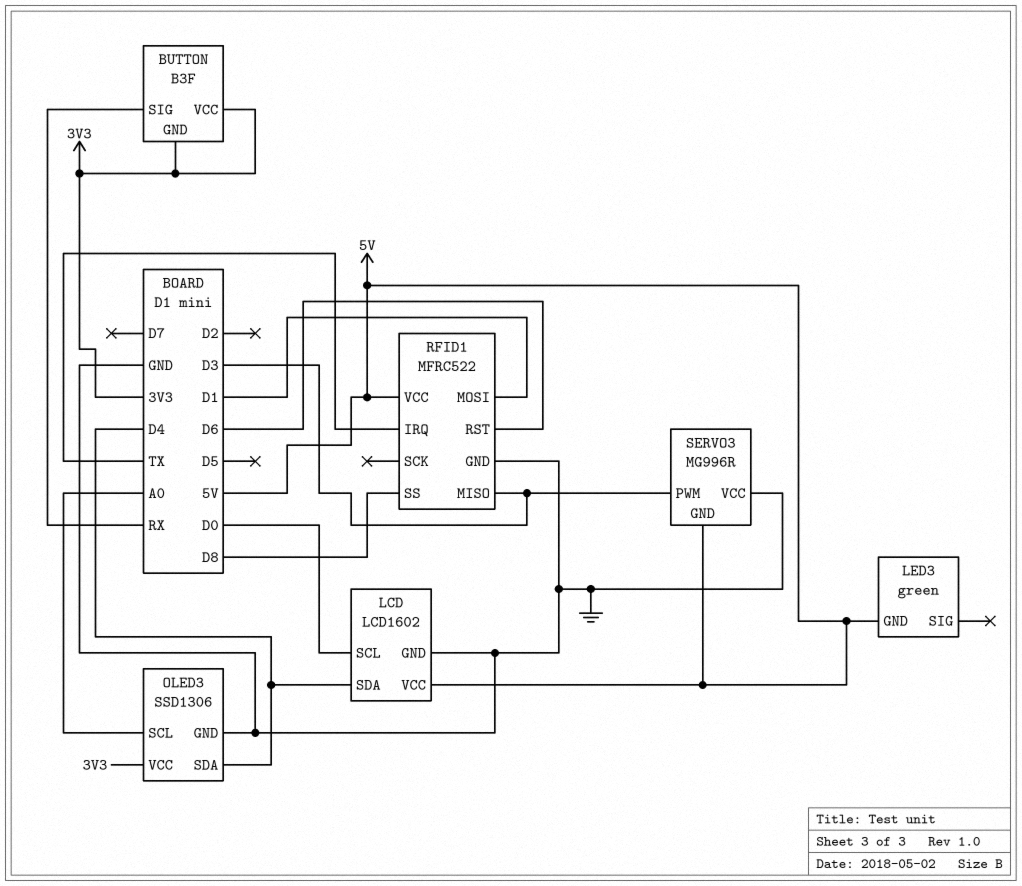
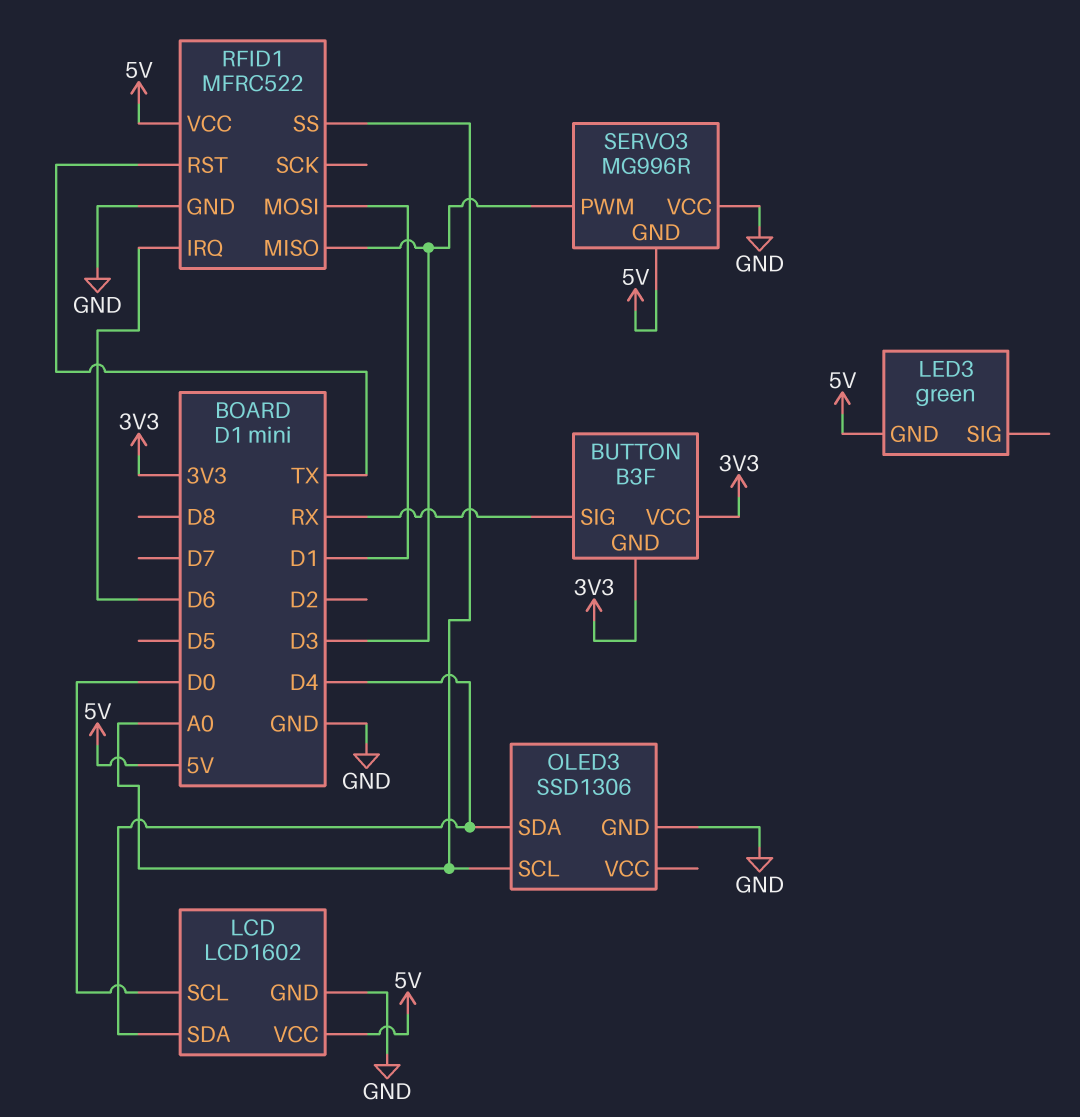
OLED3 pin VCC: 3V3 -> none
RFID1 pin IRQ: TX -> D6
RFID1 pin RST: D6 -> TX
RFID1 pin SS: D8 -> A0

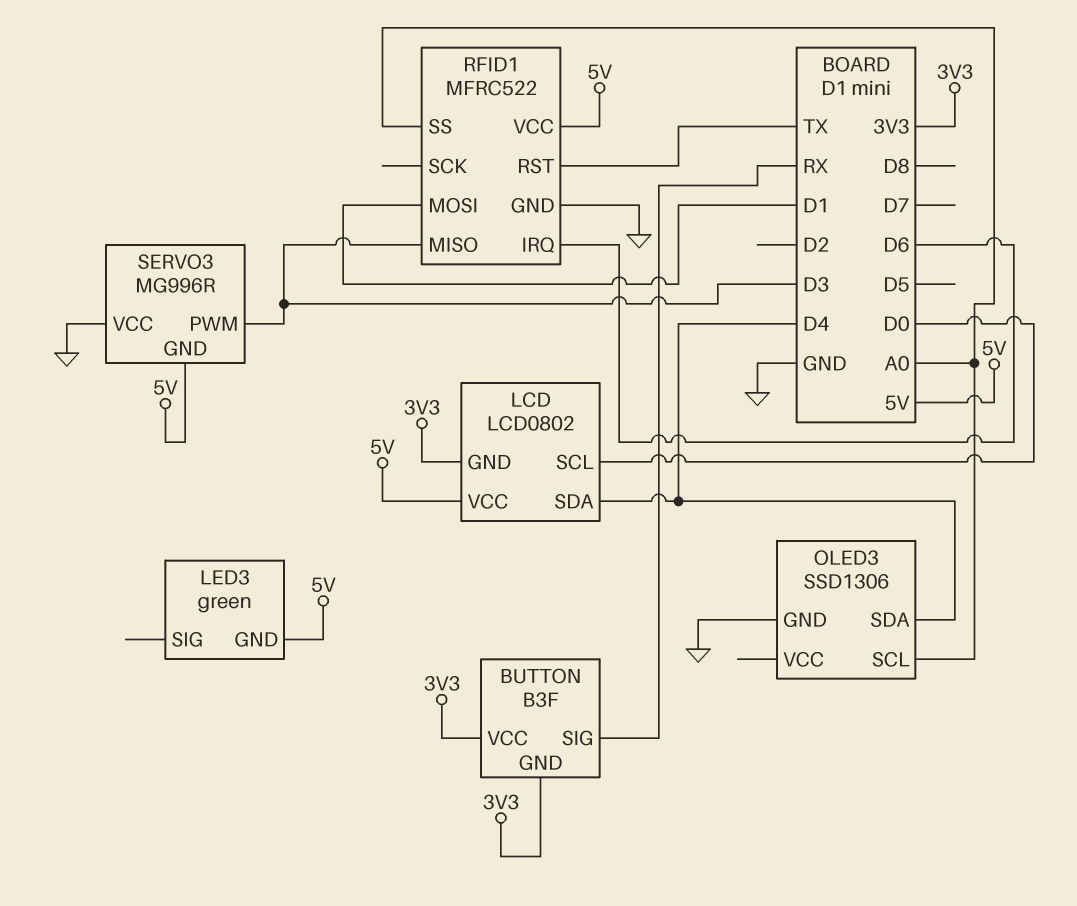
LCD: LCD1602 -> LCD0802
LCD pin GND: GND -> 3V3

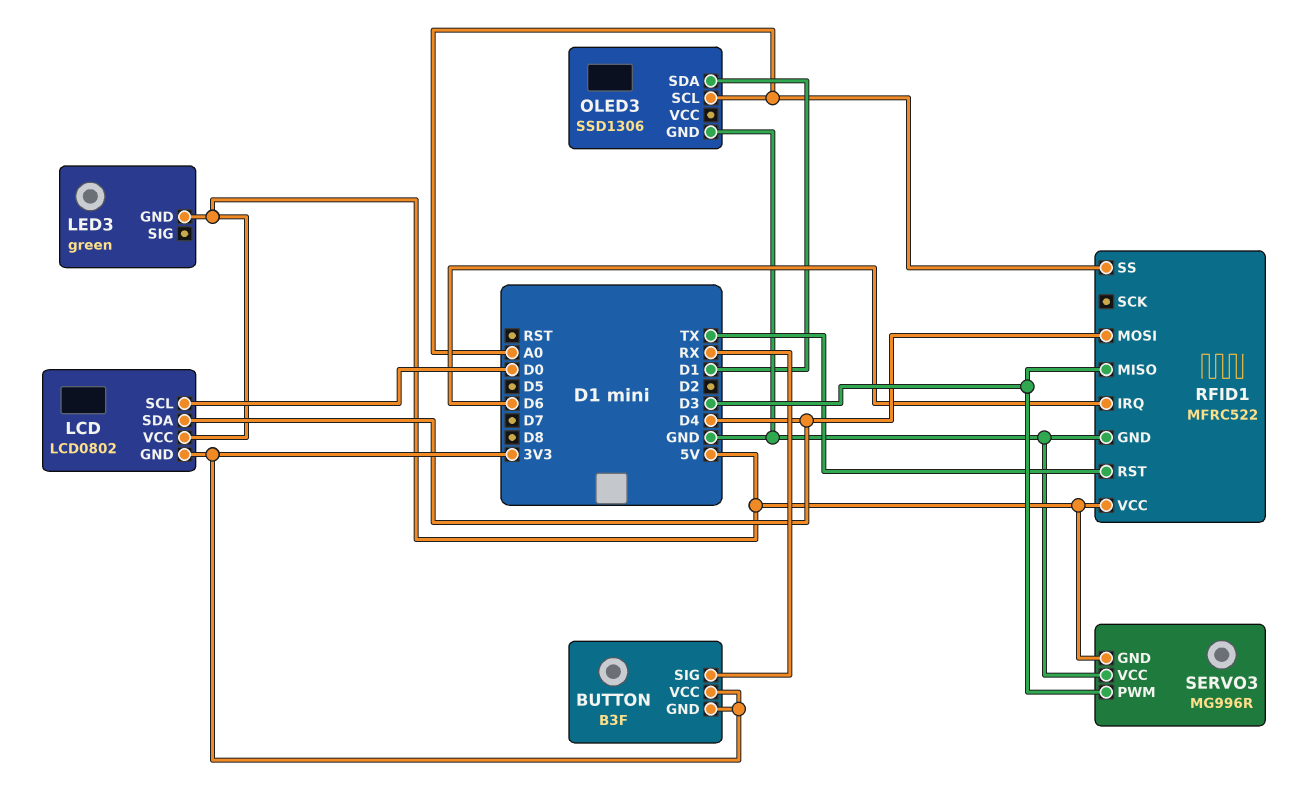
OLED3 pin SDA: D4 -> D1
RFID1 pin MOSI: D1 -> D4

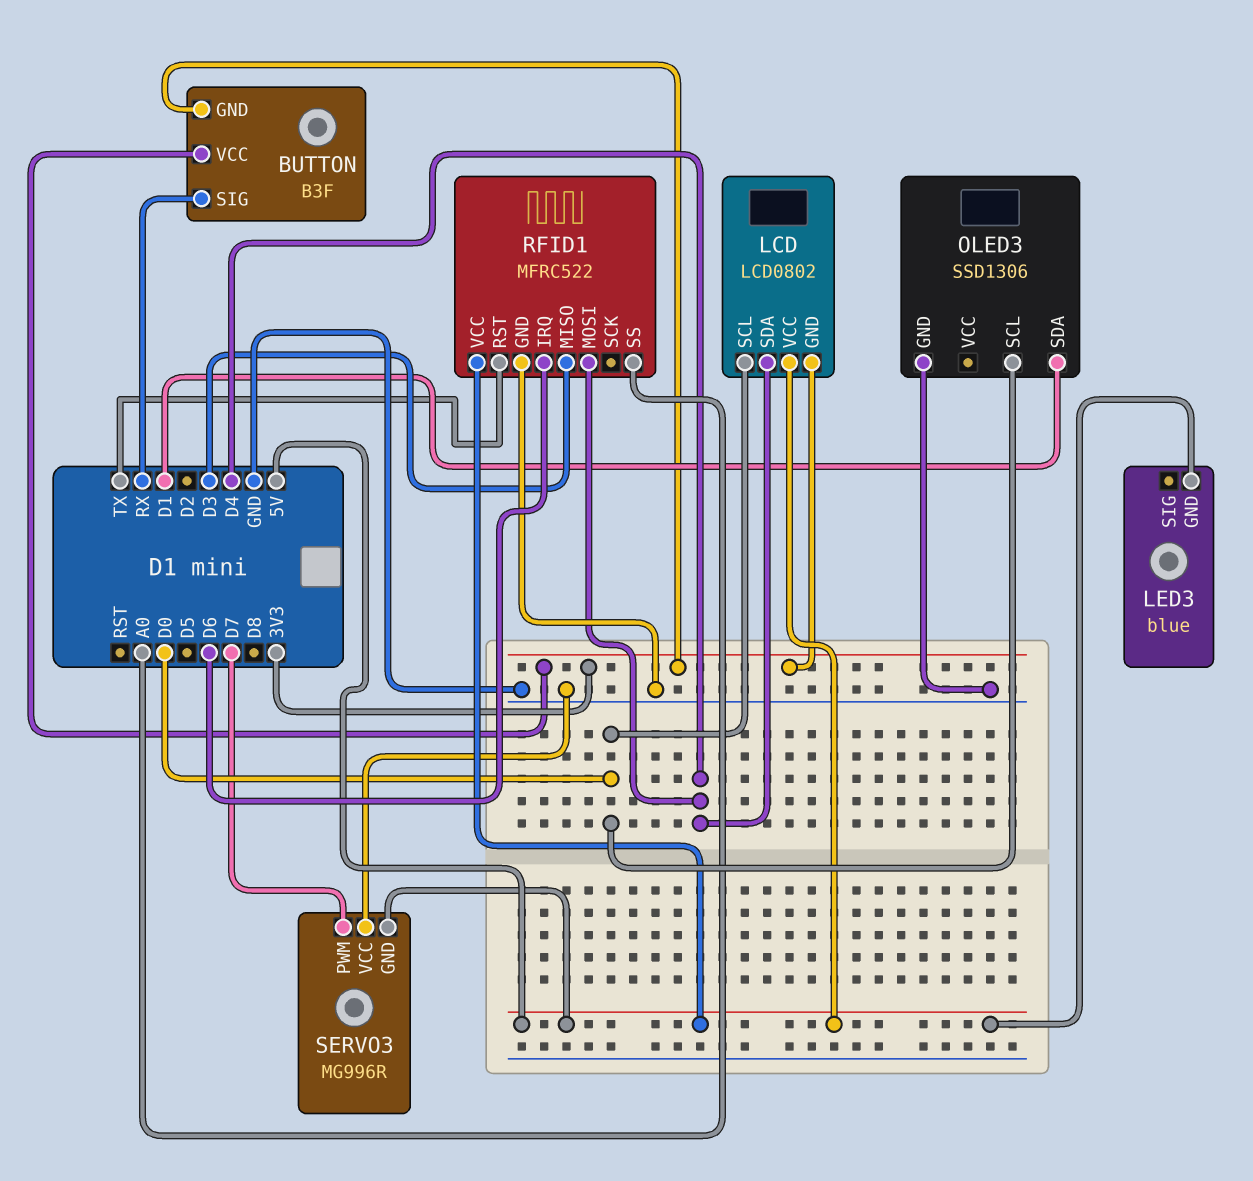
LED3: green -> blue
OLED3 pin SCL: A0 -> D0
SERVO3 pin PWM: D3 -> D7

